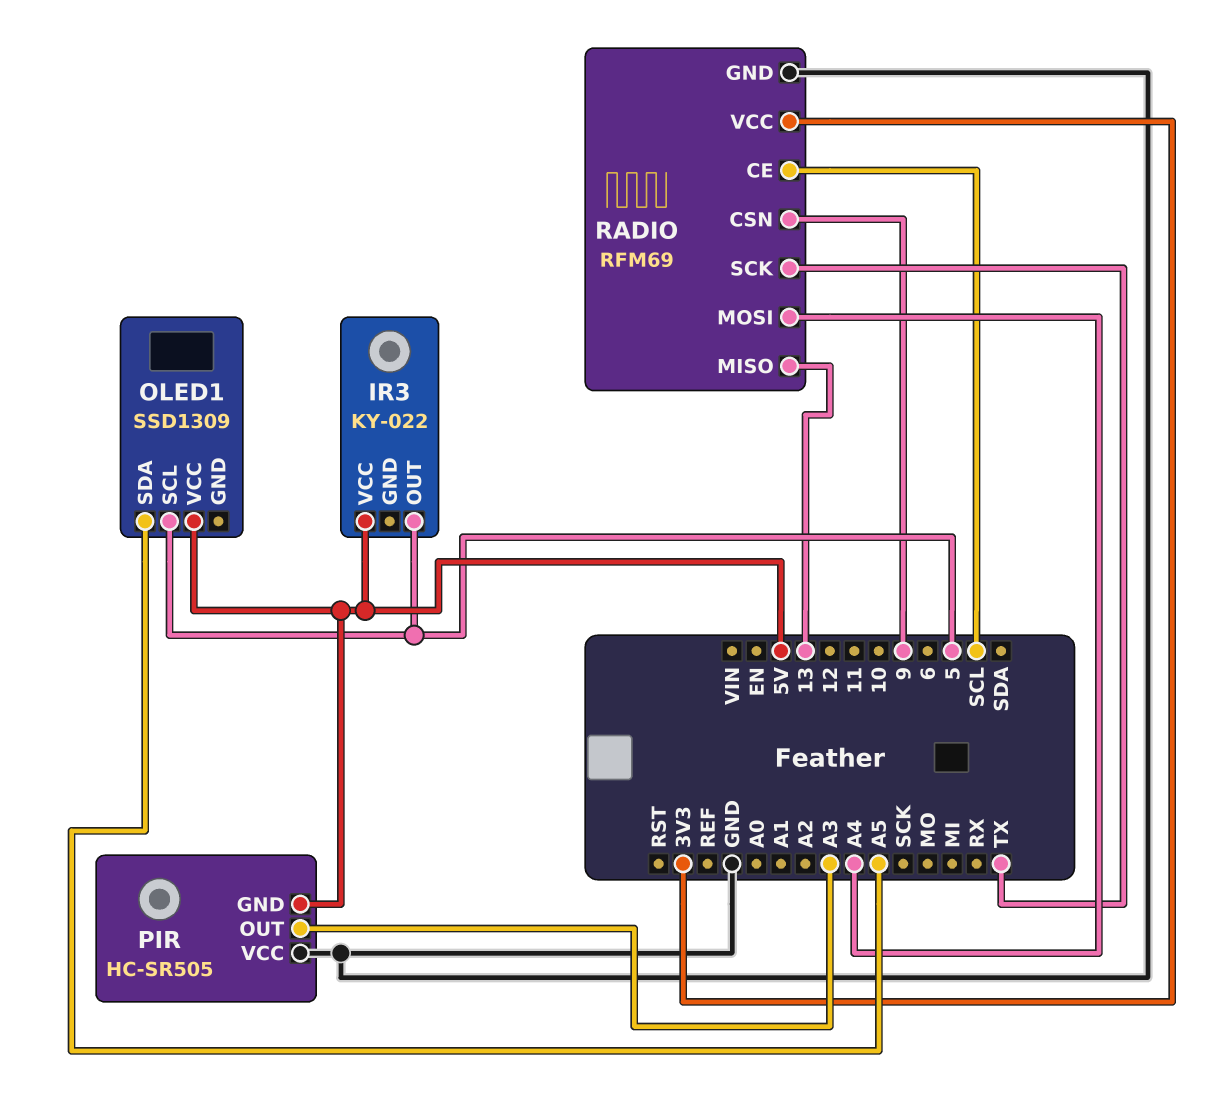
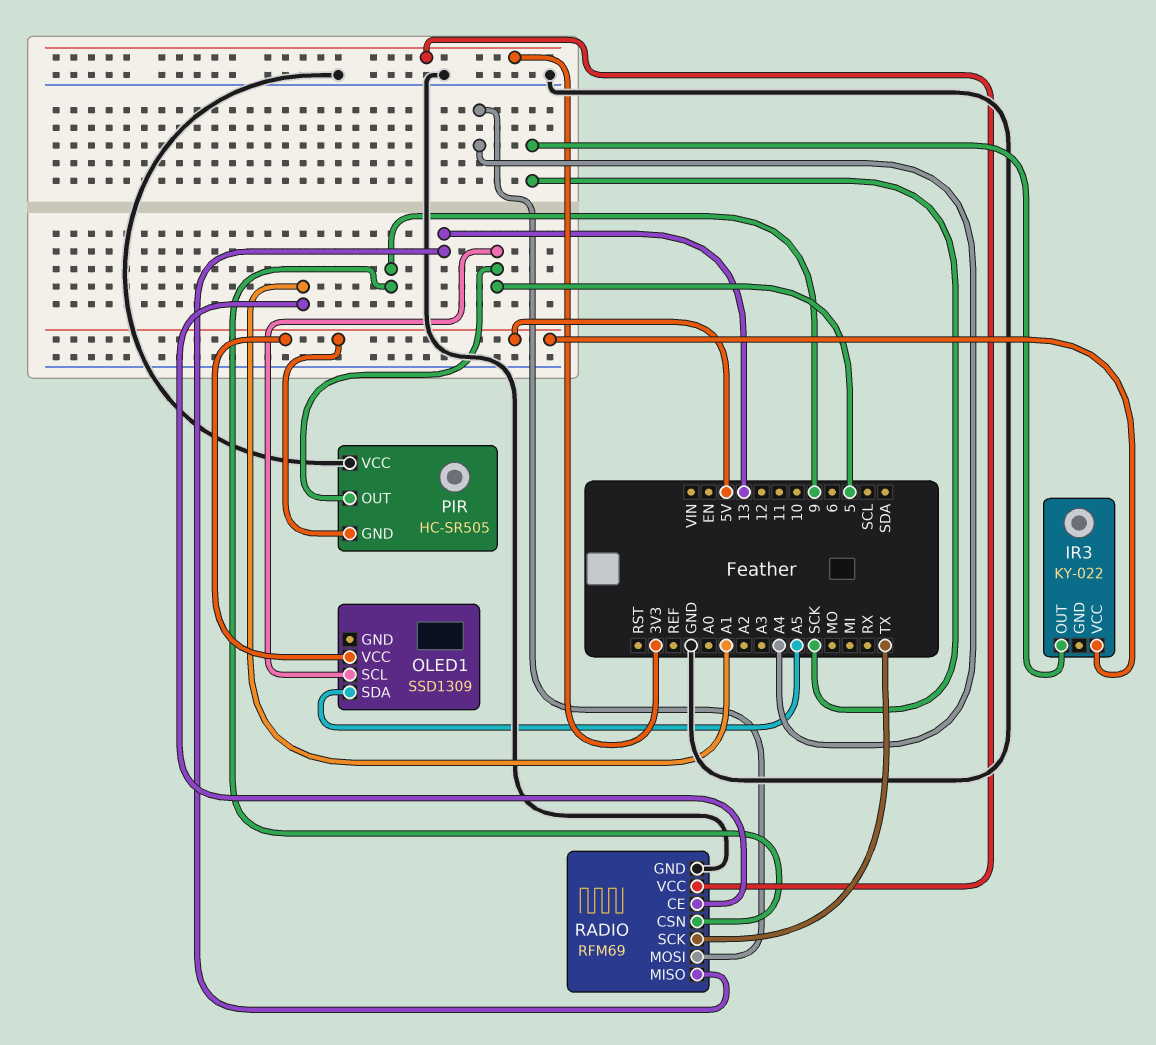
IR3 pin OUT: 5 -> SCK
PIR pin OUT: A3 -> 5
RADIO pin CE: SCL -> A1

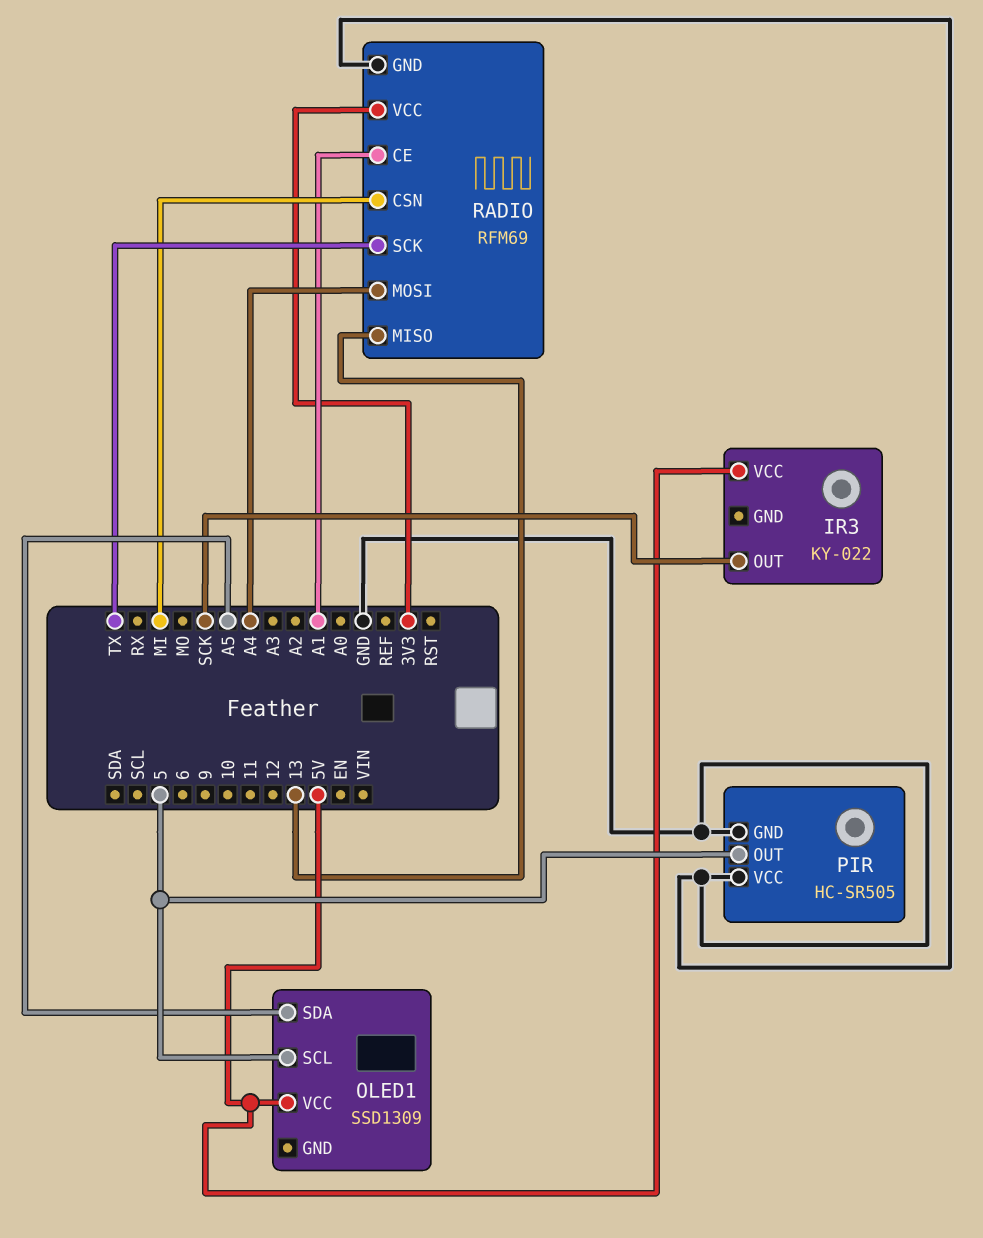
PIR pin GND: 5V -> GND
RADIO pin CSN: 9 -> MI

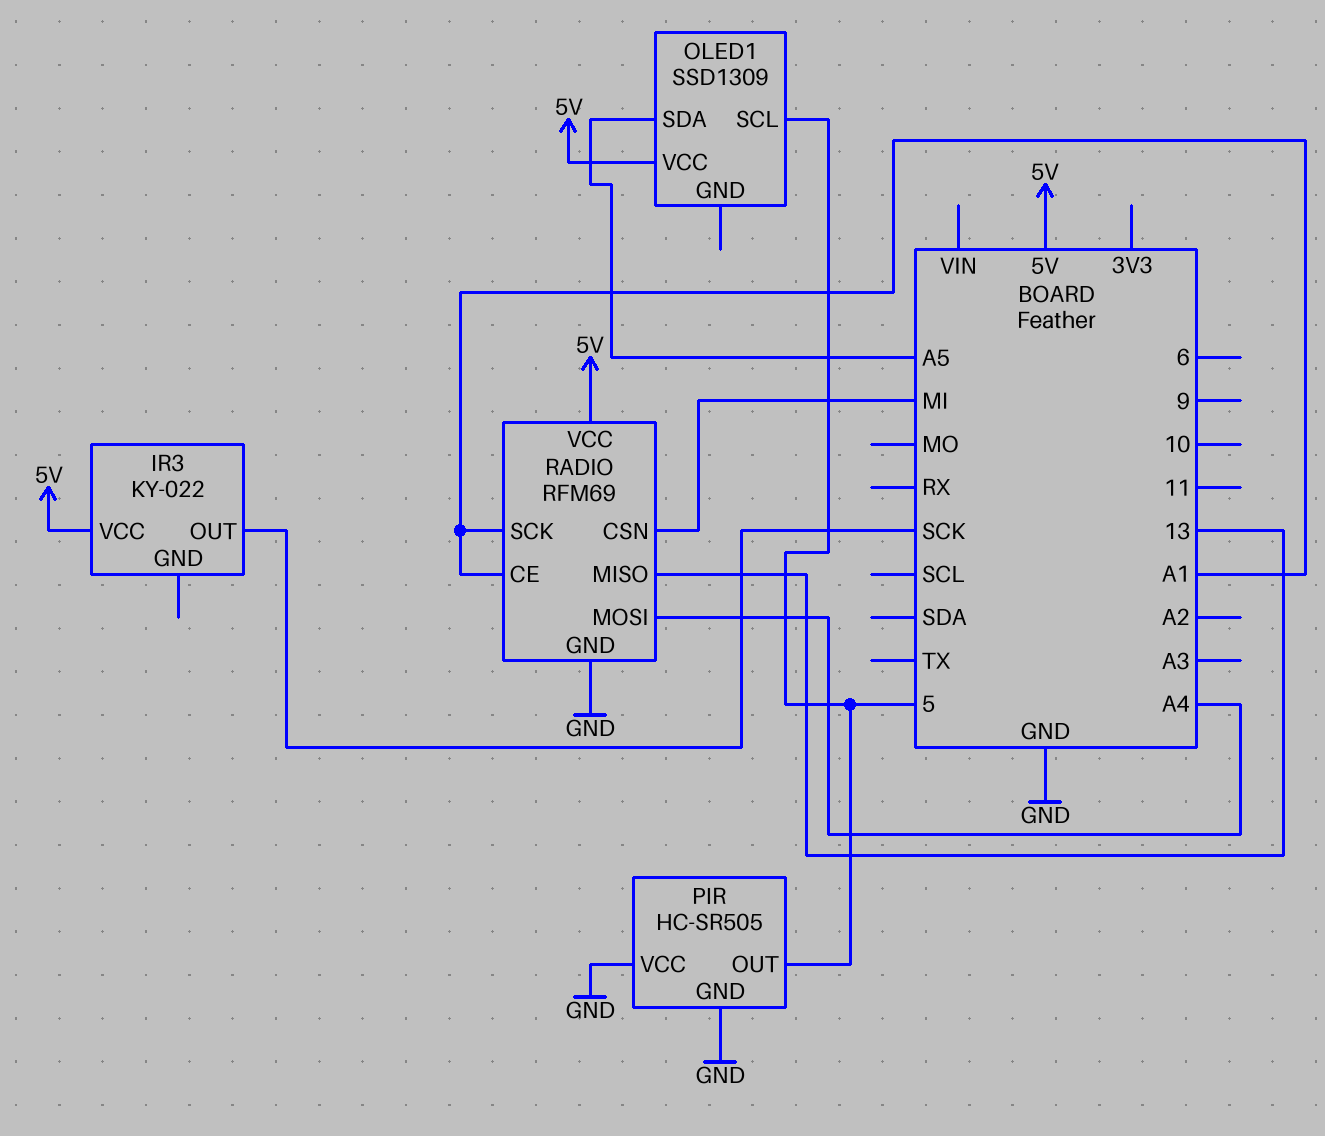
RADIO pin SCK: TX -> A1
RADIO pin VCC: 3V3 -> 5V

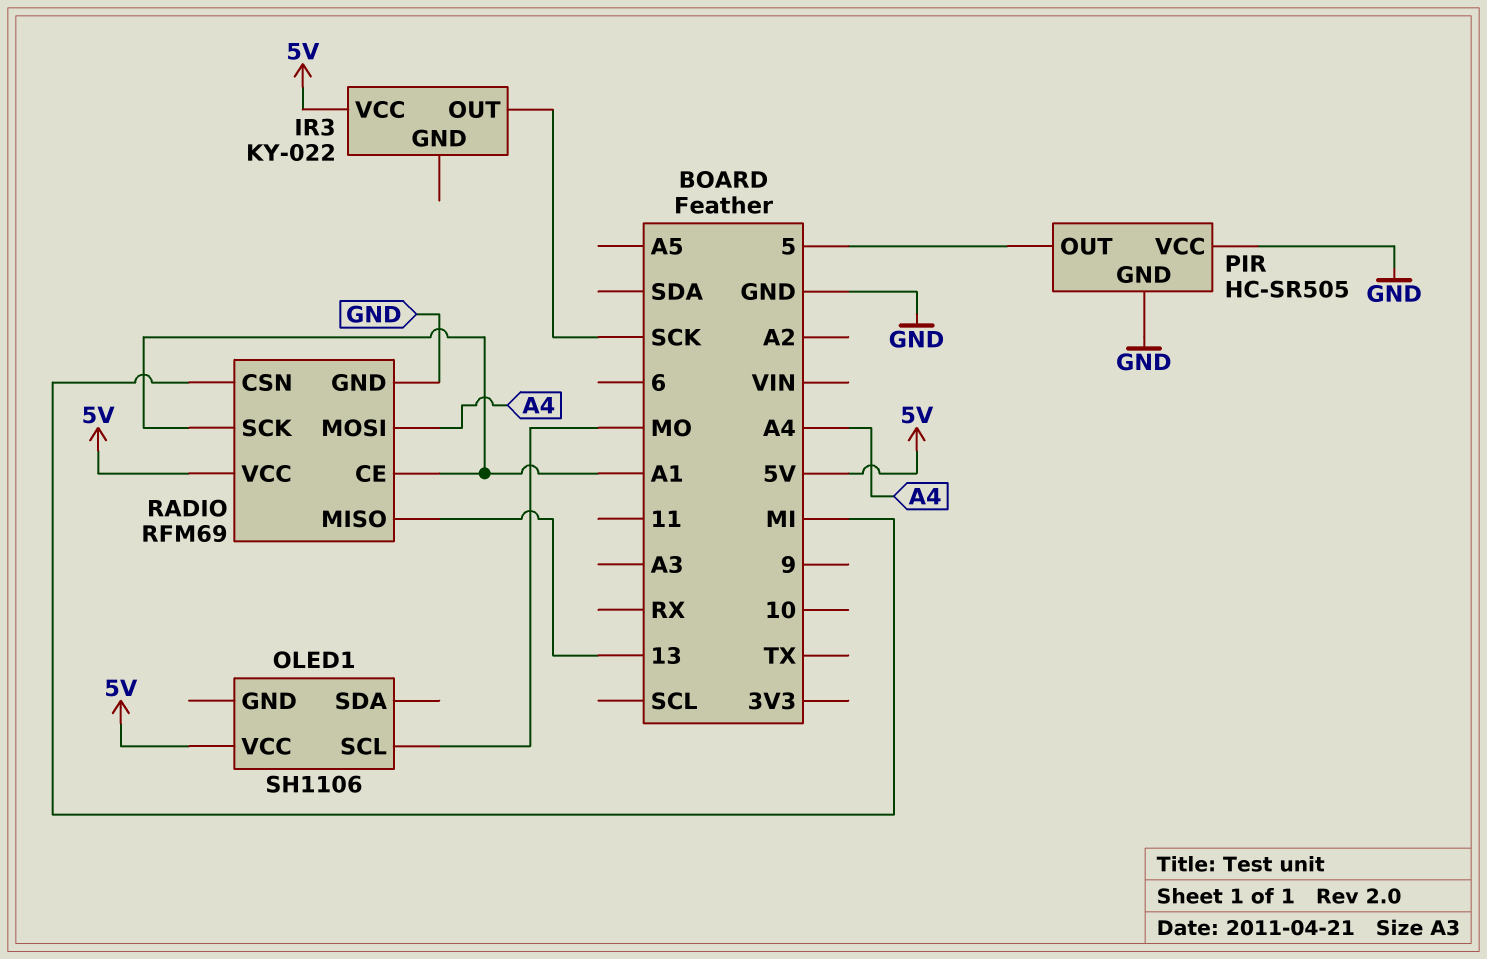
OLED1: SSD1309 -> SH1106
OLED1 pin SCL: 5 -> MO
OLED1 pin SDA: A5 -> none

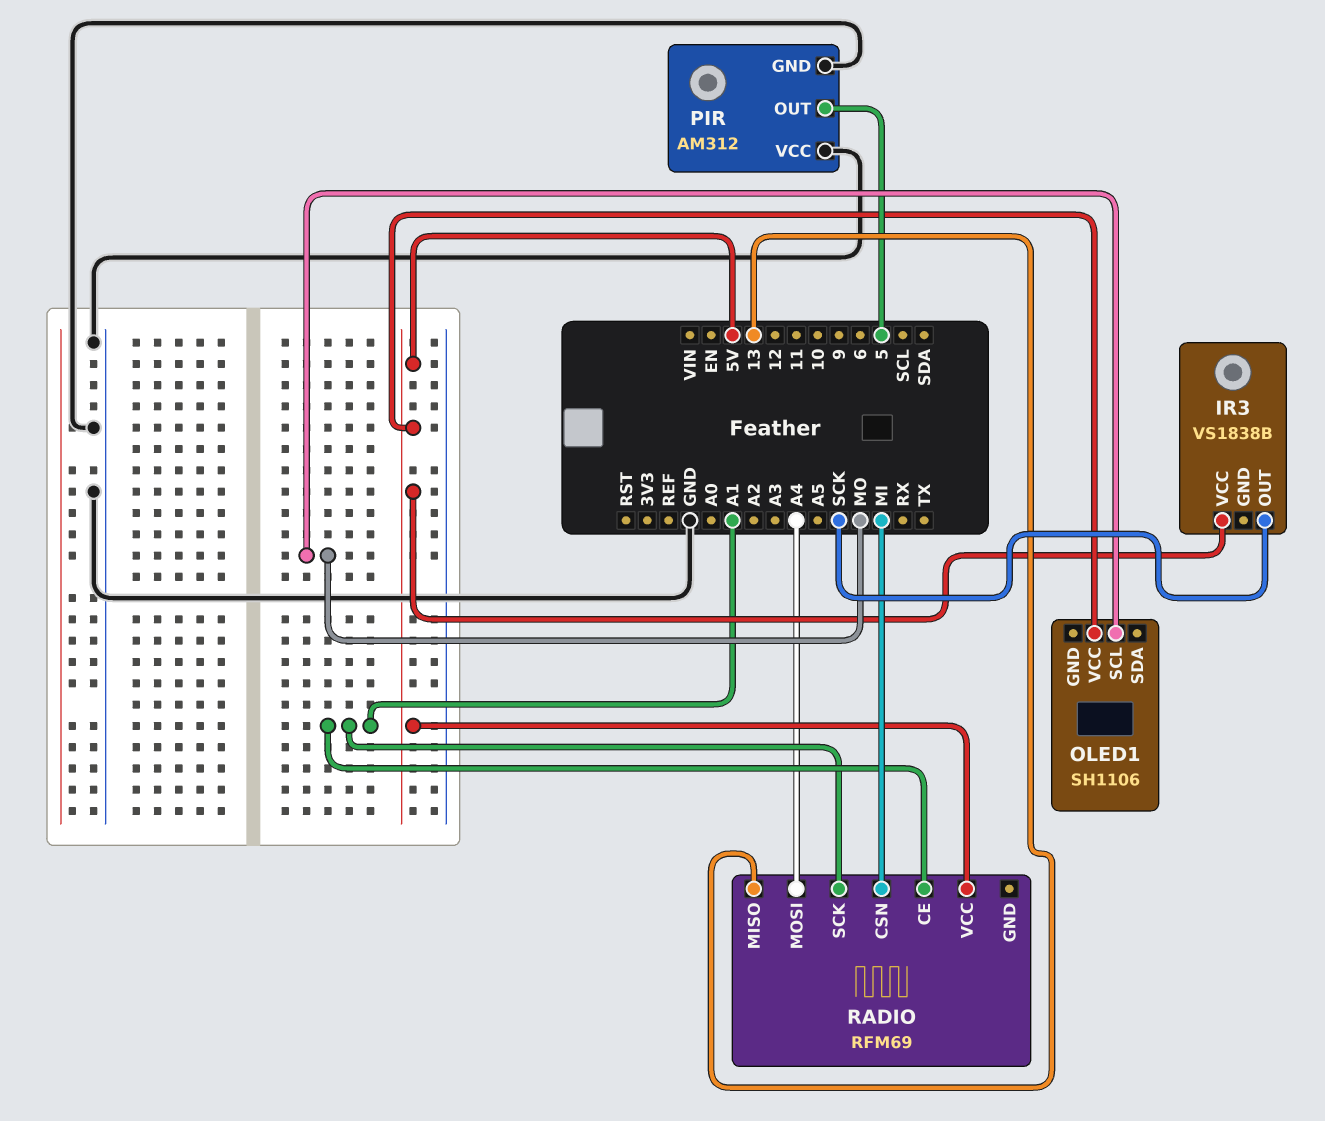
IR3: KY-022 -> VS1838B
PIR: HC-SR505 -> AM312
RADIO pin GND: GND -> none

